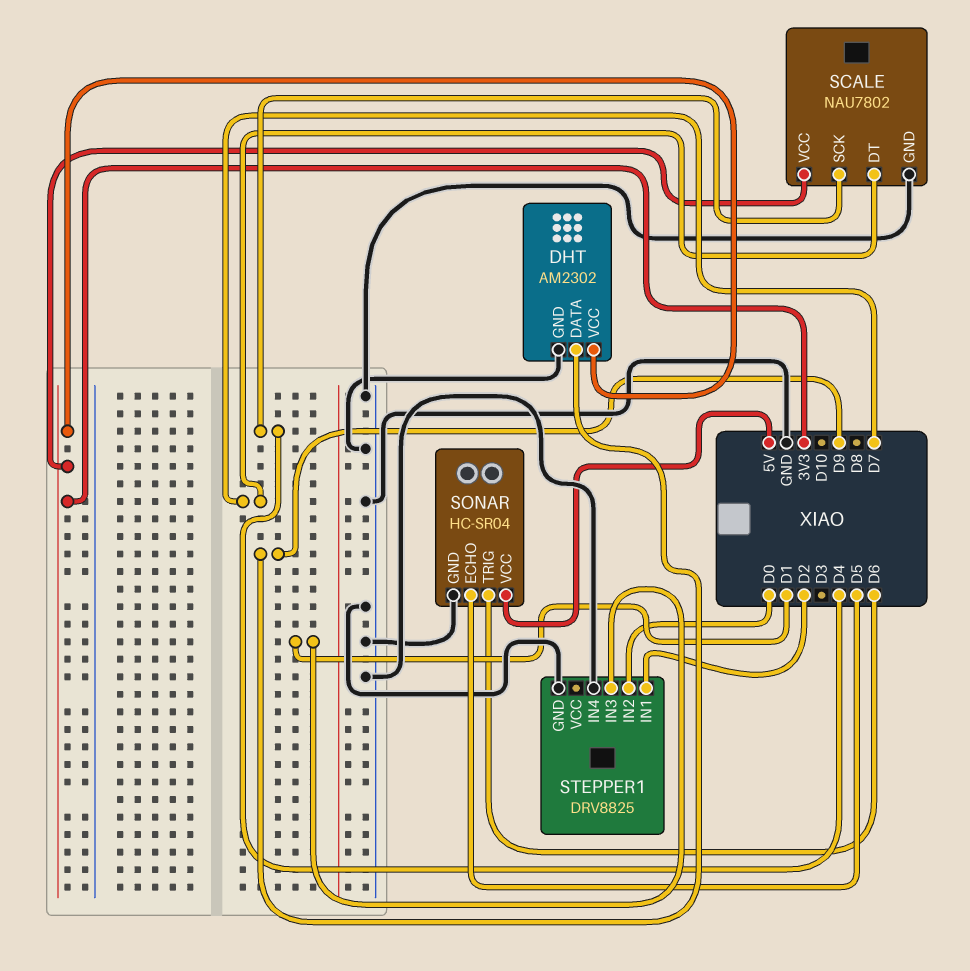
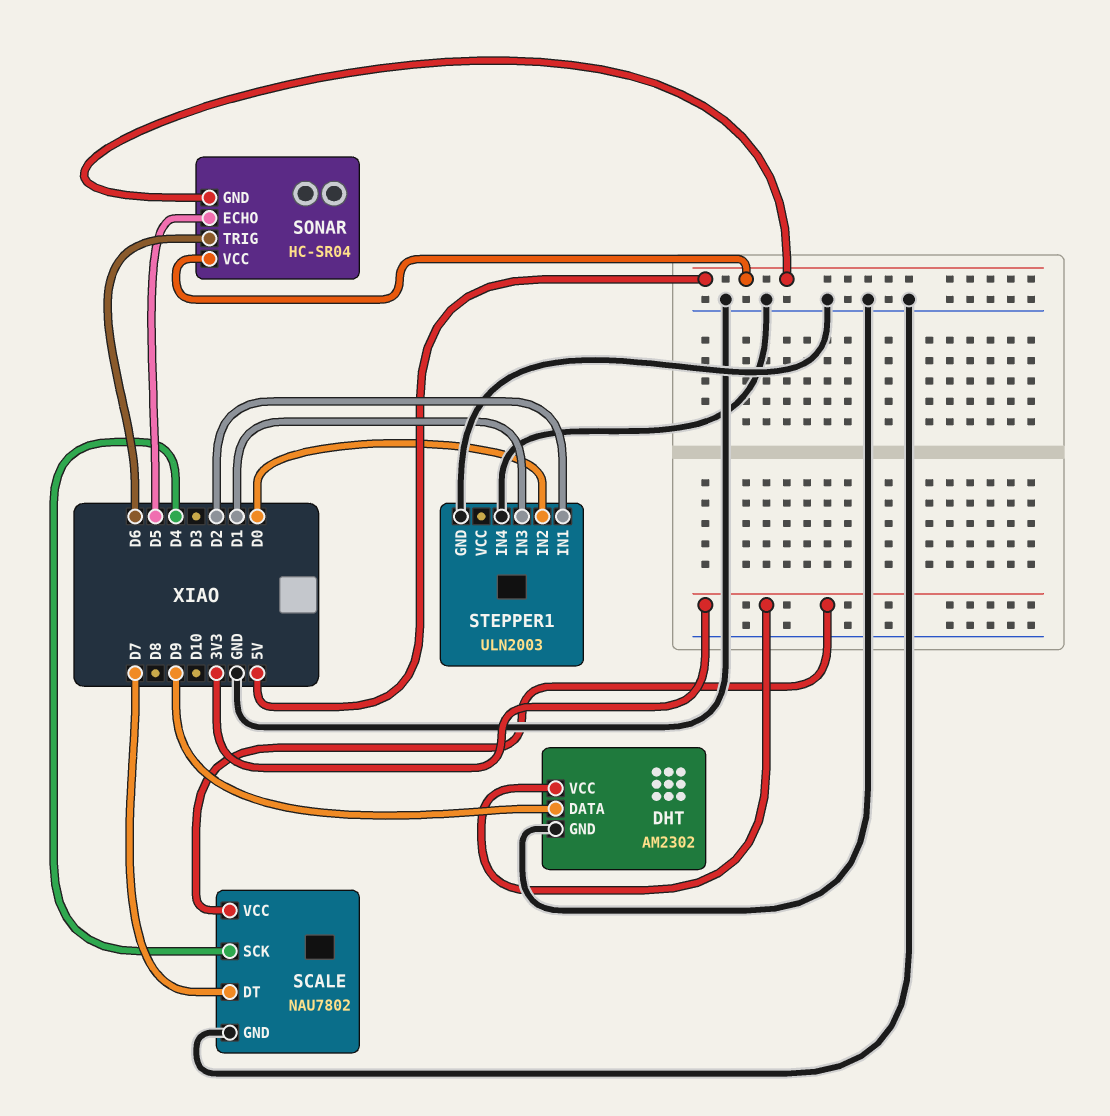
SONAR pin GND: GND -> 5V
STEPPER1: DRV8825 -> ULN2003

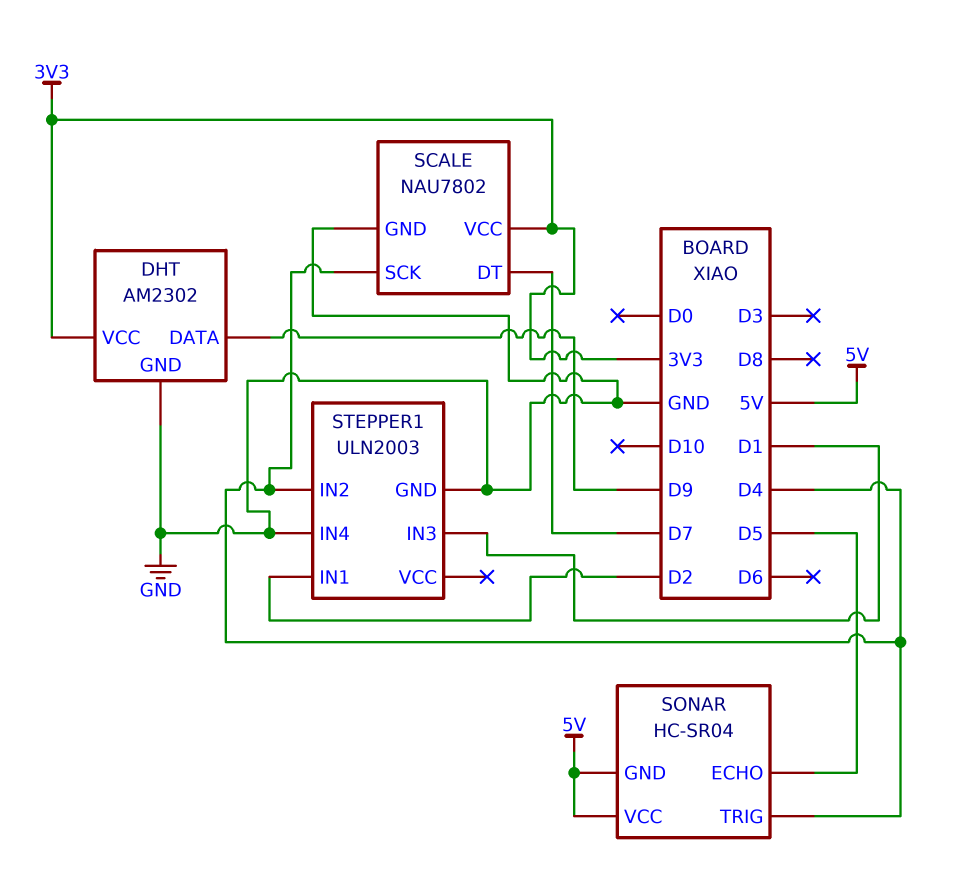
SONAR pin TRIG: D6 -> D4
STEPPER1 pin IN2: D0 -> D4

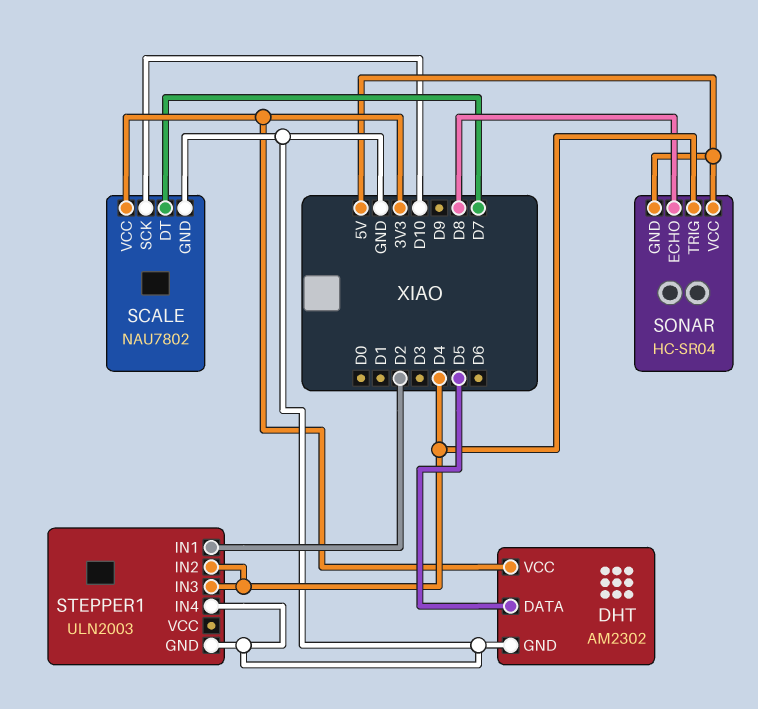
DHT pin DATA: D9 -> D5
SCALE pin SCK: D4 -> D10
SONAR pin ECHO: D5 -> D8
STEPPER1 pin IN3: D1 -> D4

